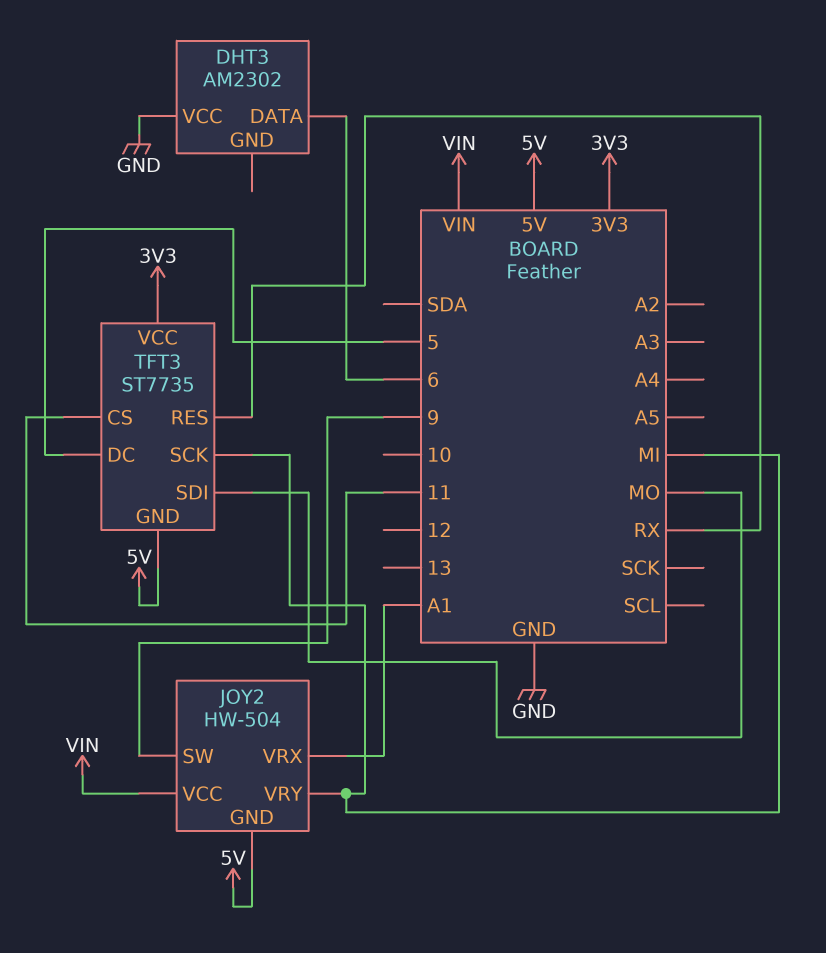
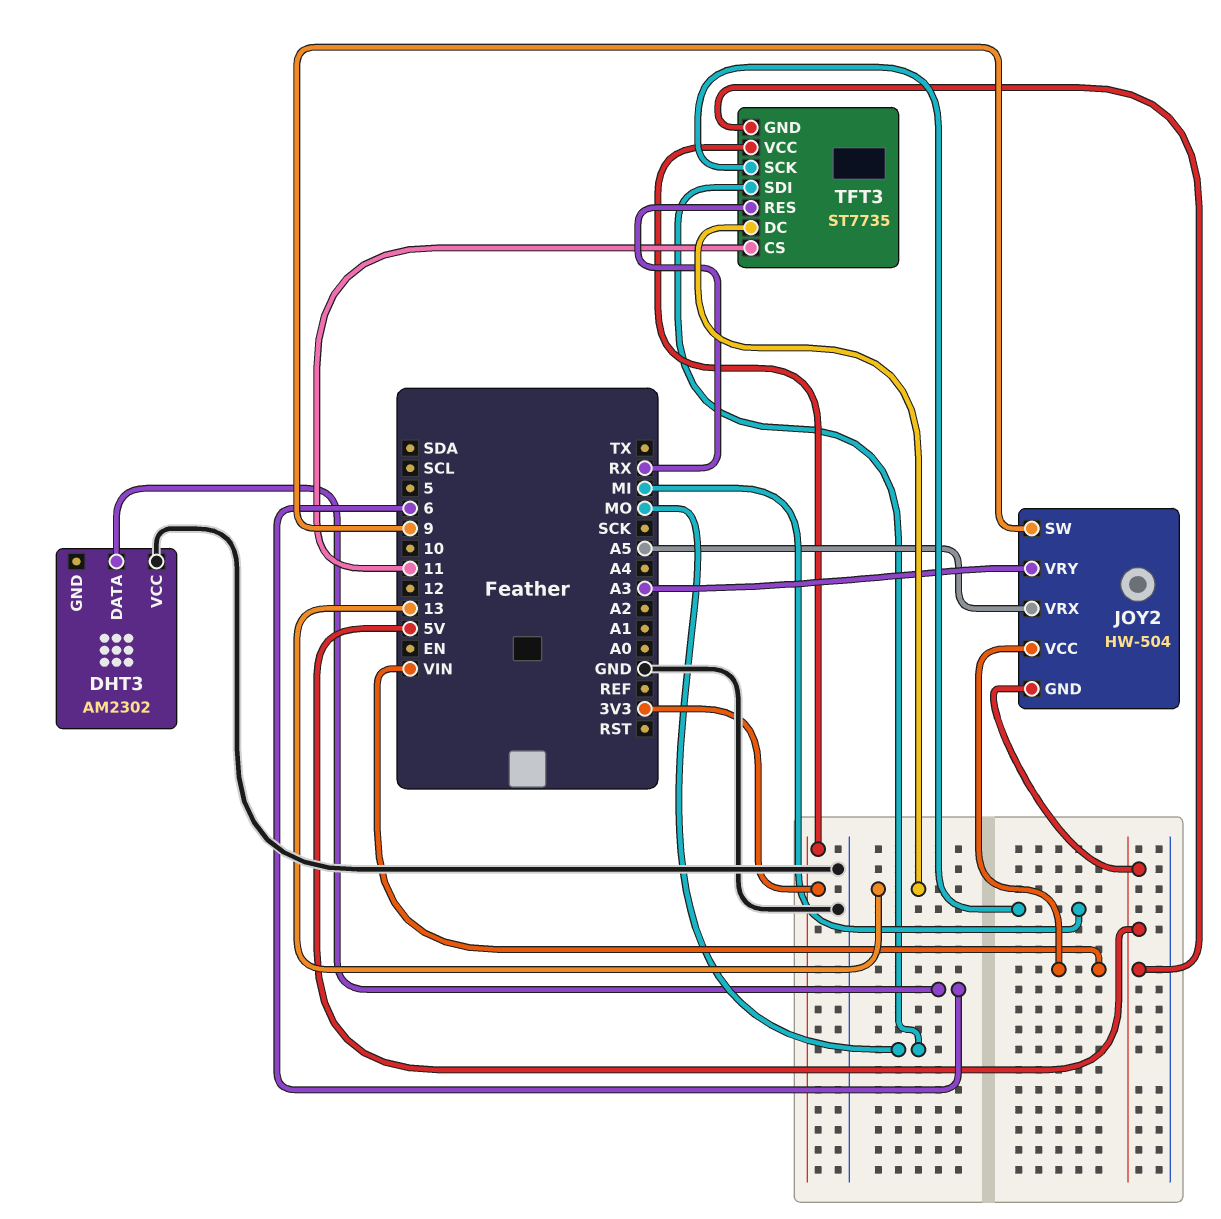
JOY2 pin VRX: A1 -> A5
JOY2 pin VRY: MI -> A3
TFT3 pin DC: 5 -> 13

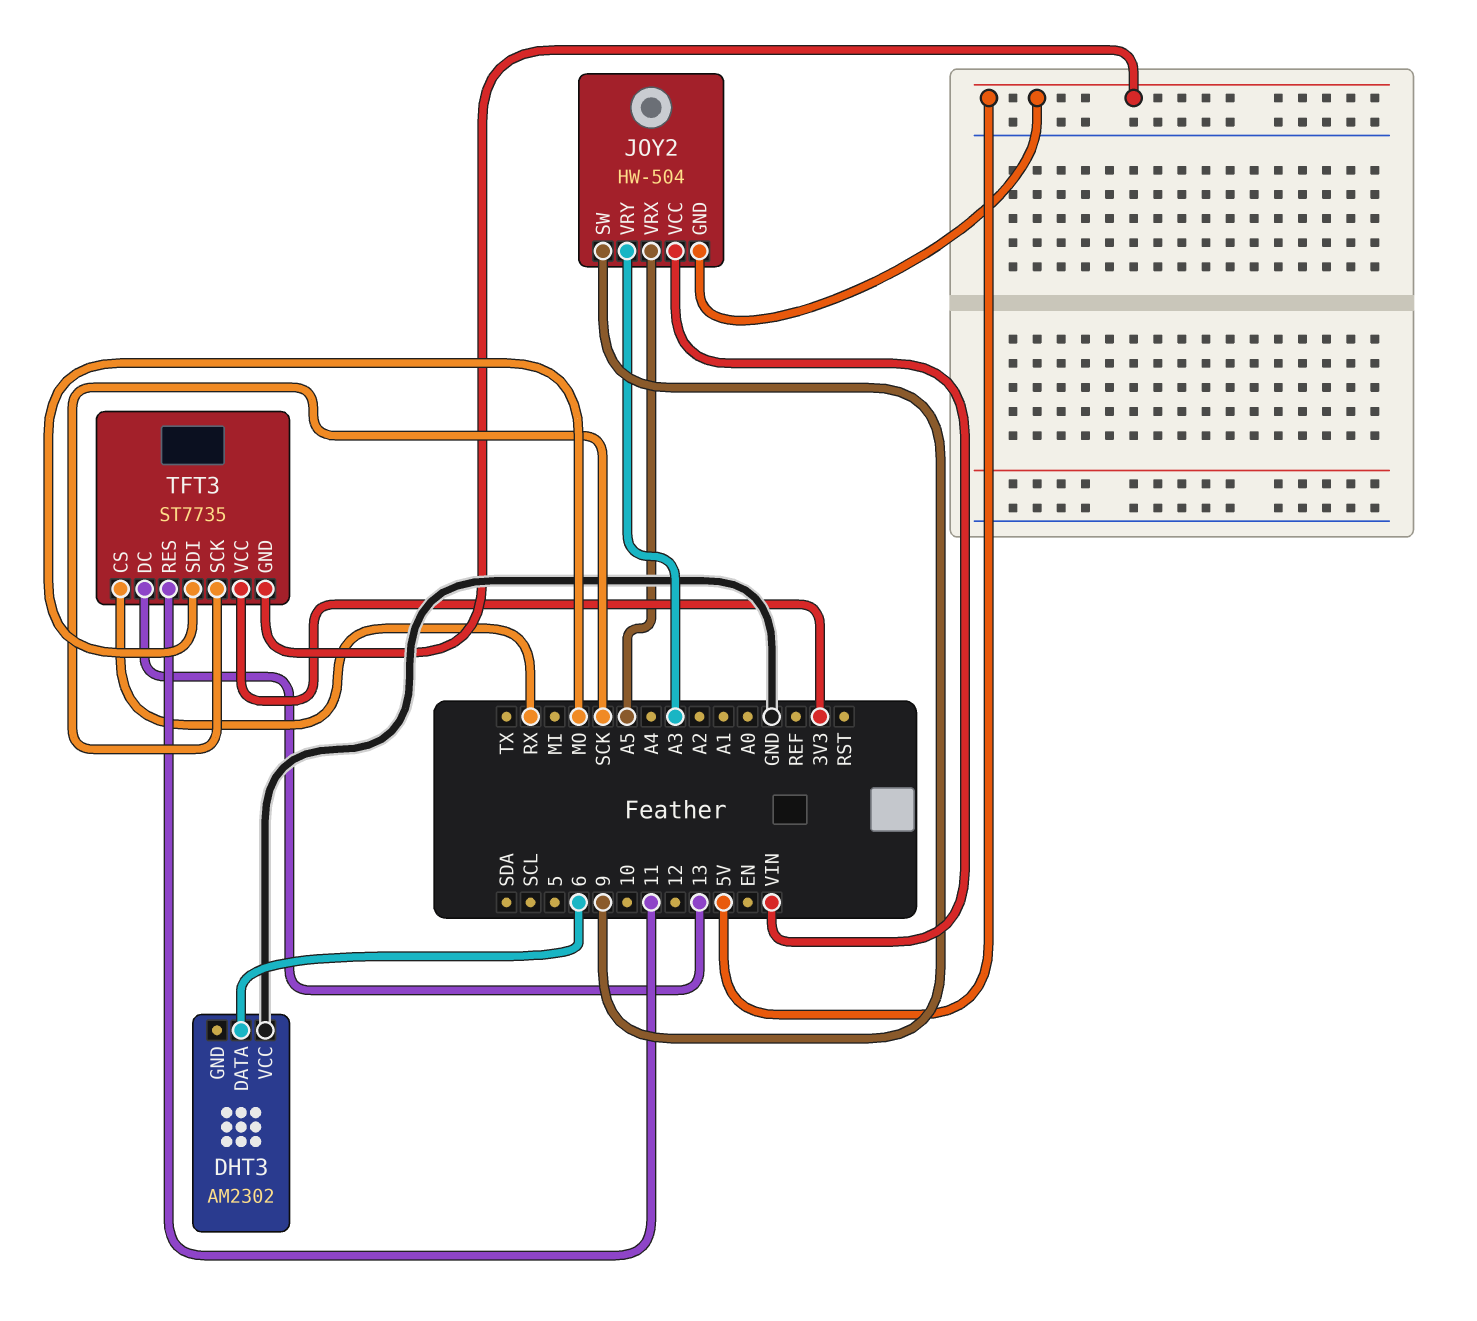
TFT3 pin CS: 11 -> RX
TFT3 pin RES: RX -> 11
TFT3 pin SCK: MI -> SCK

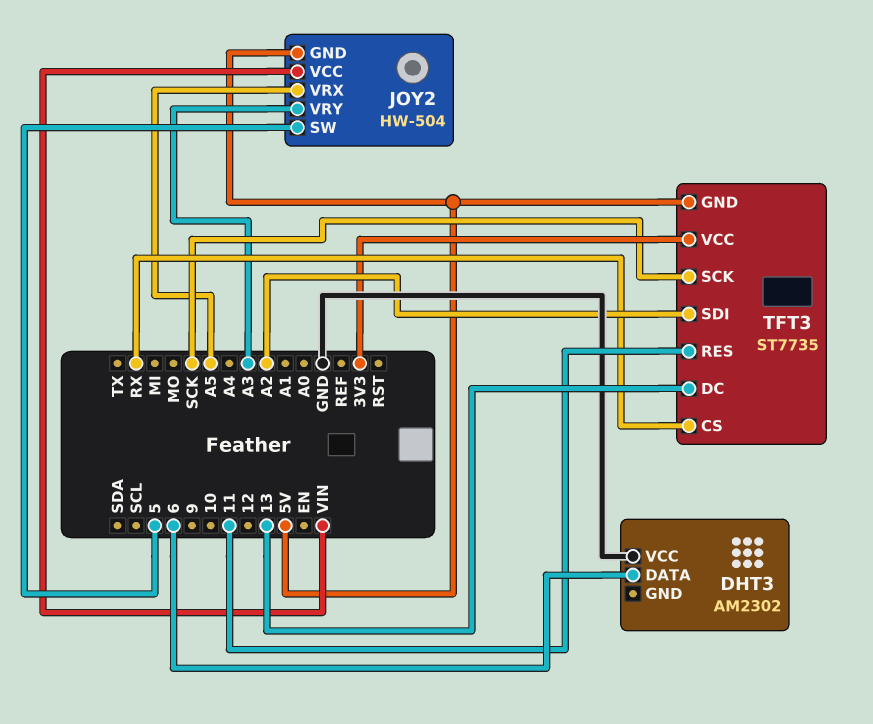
JOY2 pin SW: 9 -> 5
TFT3 pin SDI: MO -> A2

